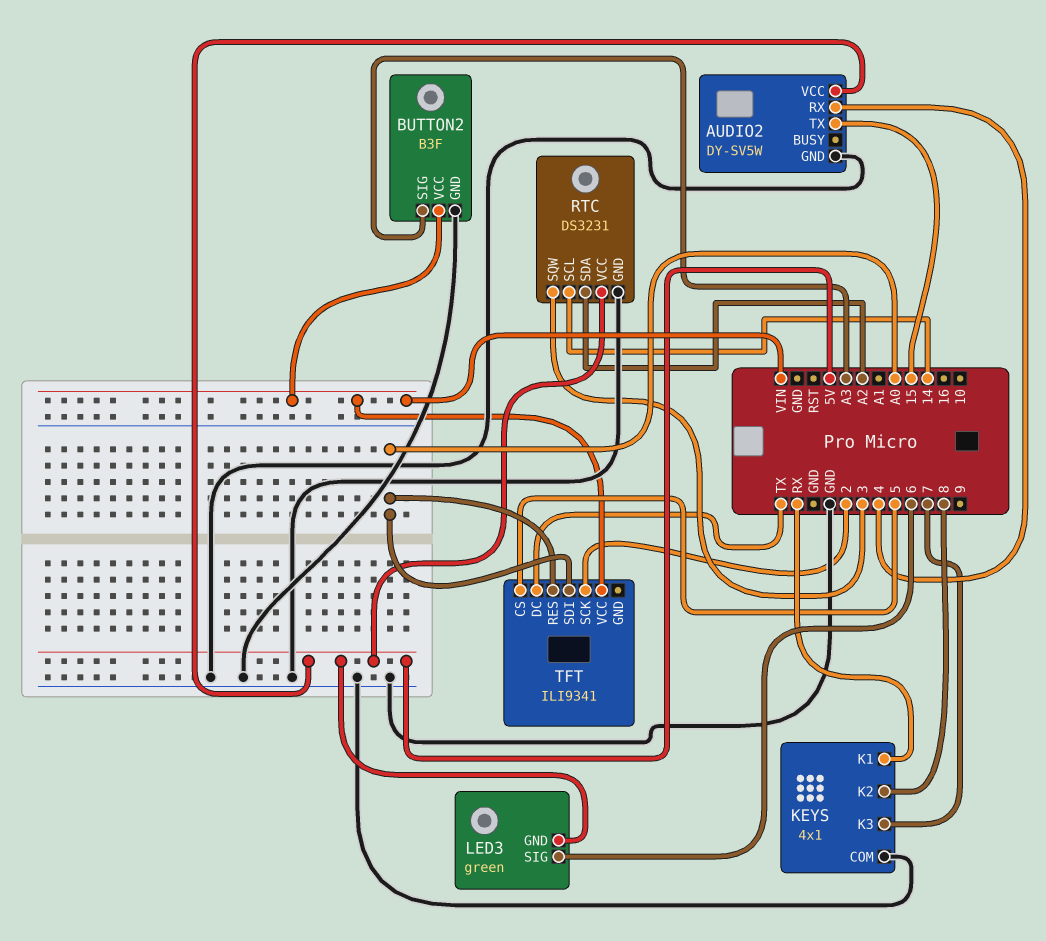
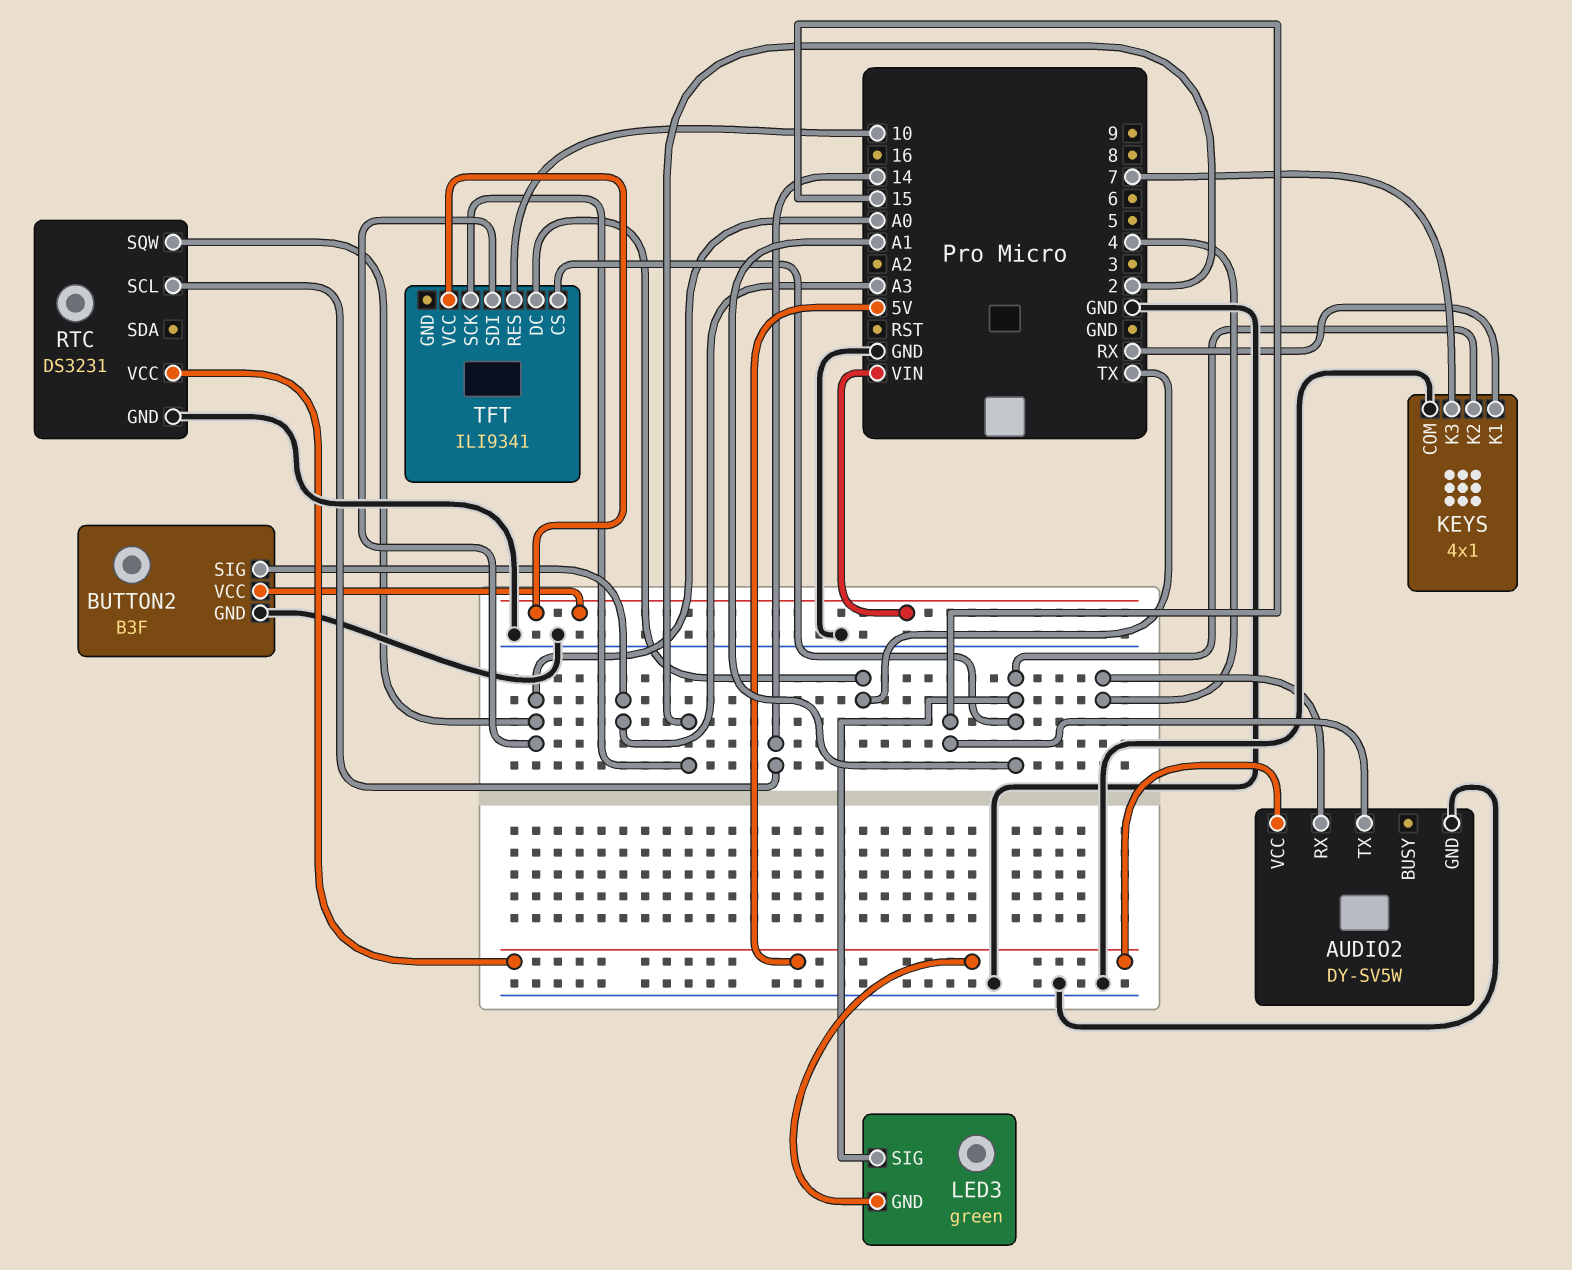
KEYS pin K2: 8 -> A1
LED3 pin SIG: 6 -> A1
RTC pin SDA: A2 -> none
RTC pin SQW: 3 -> A0
TFT pin CS: 5 -> A1
TFT pin RES: A0 -> 10

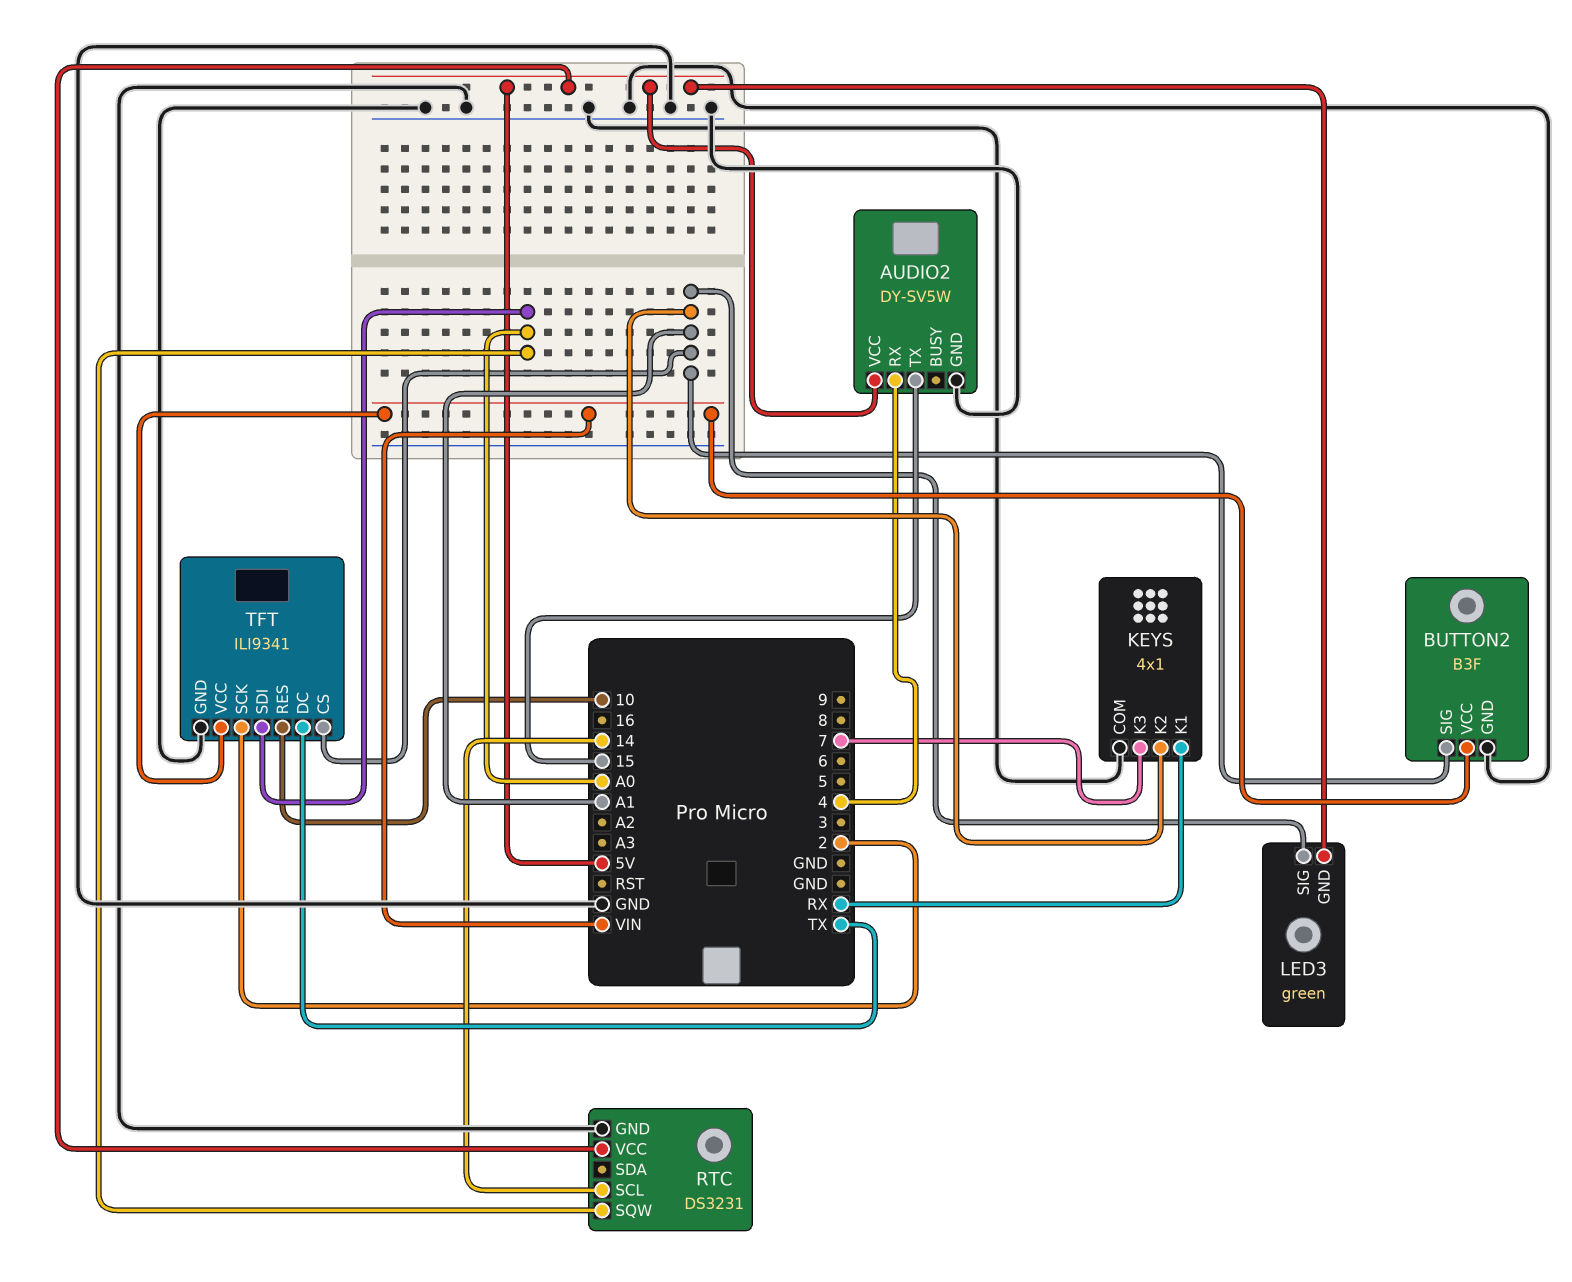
BUTTON2 pin SIG: A3 -> A1
TFT pin GND: none -> GND

